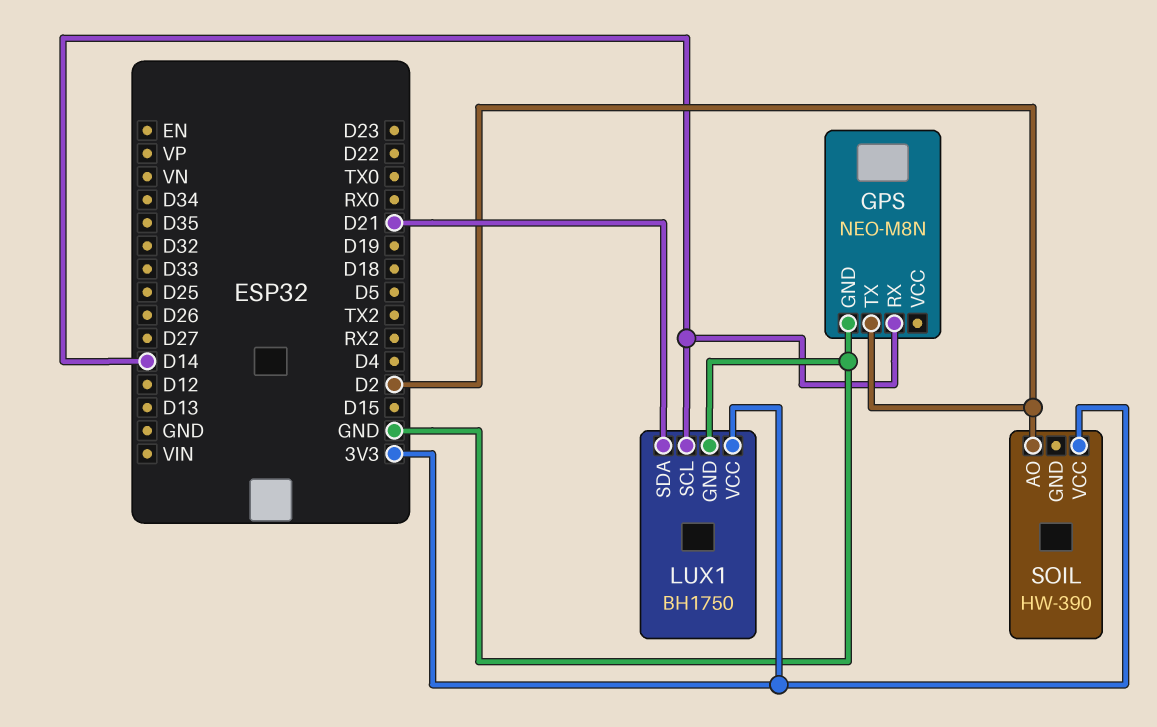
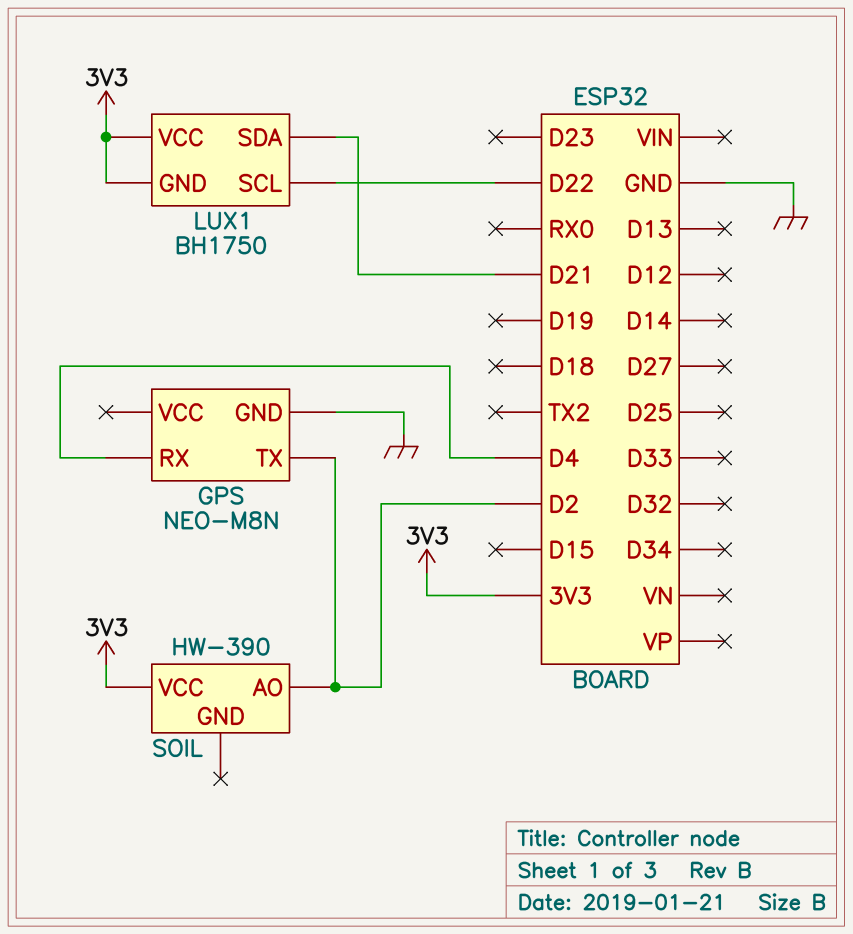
GPS pin RX: D14 -> D4
LUX1 pin GND: GND -> 3V3
LUX1 pin SCL: D14 -> D22

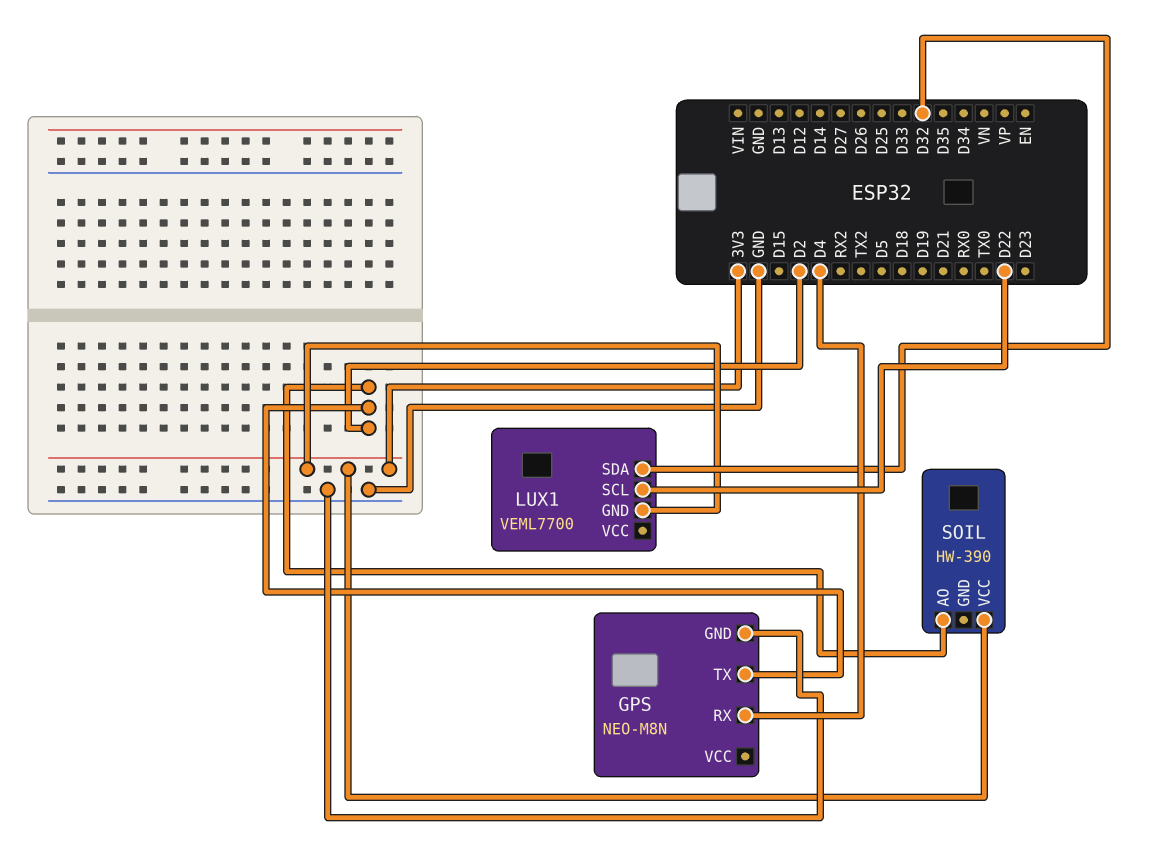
LUX1: BH1750 -> VEML7700
LUX1 pin SDA: D21 -> D32
LUX1 pin VCC: 3V3 -> none

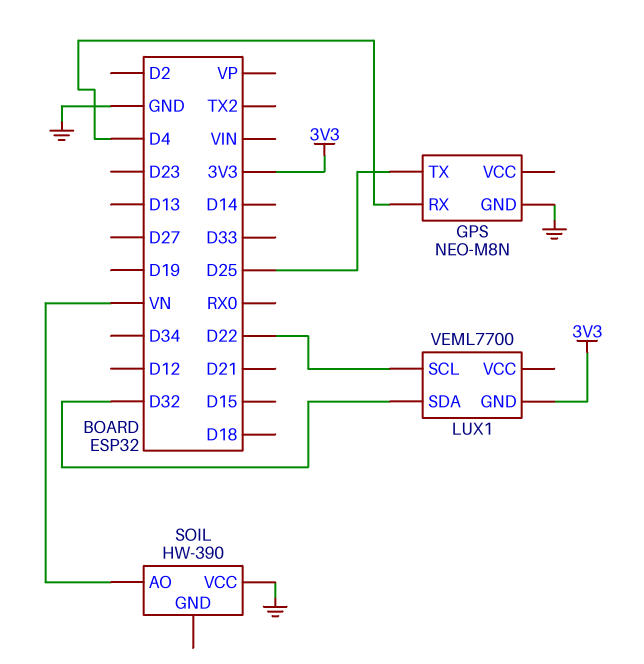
GPS pin TX: D2 -> D25
SOIL pin AO: D2 -> VN
SOIL pin VCC: 3V3 -> GND

